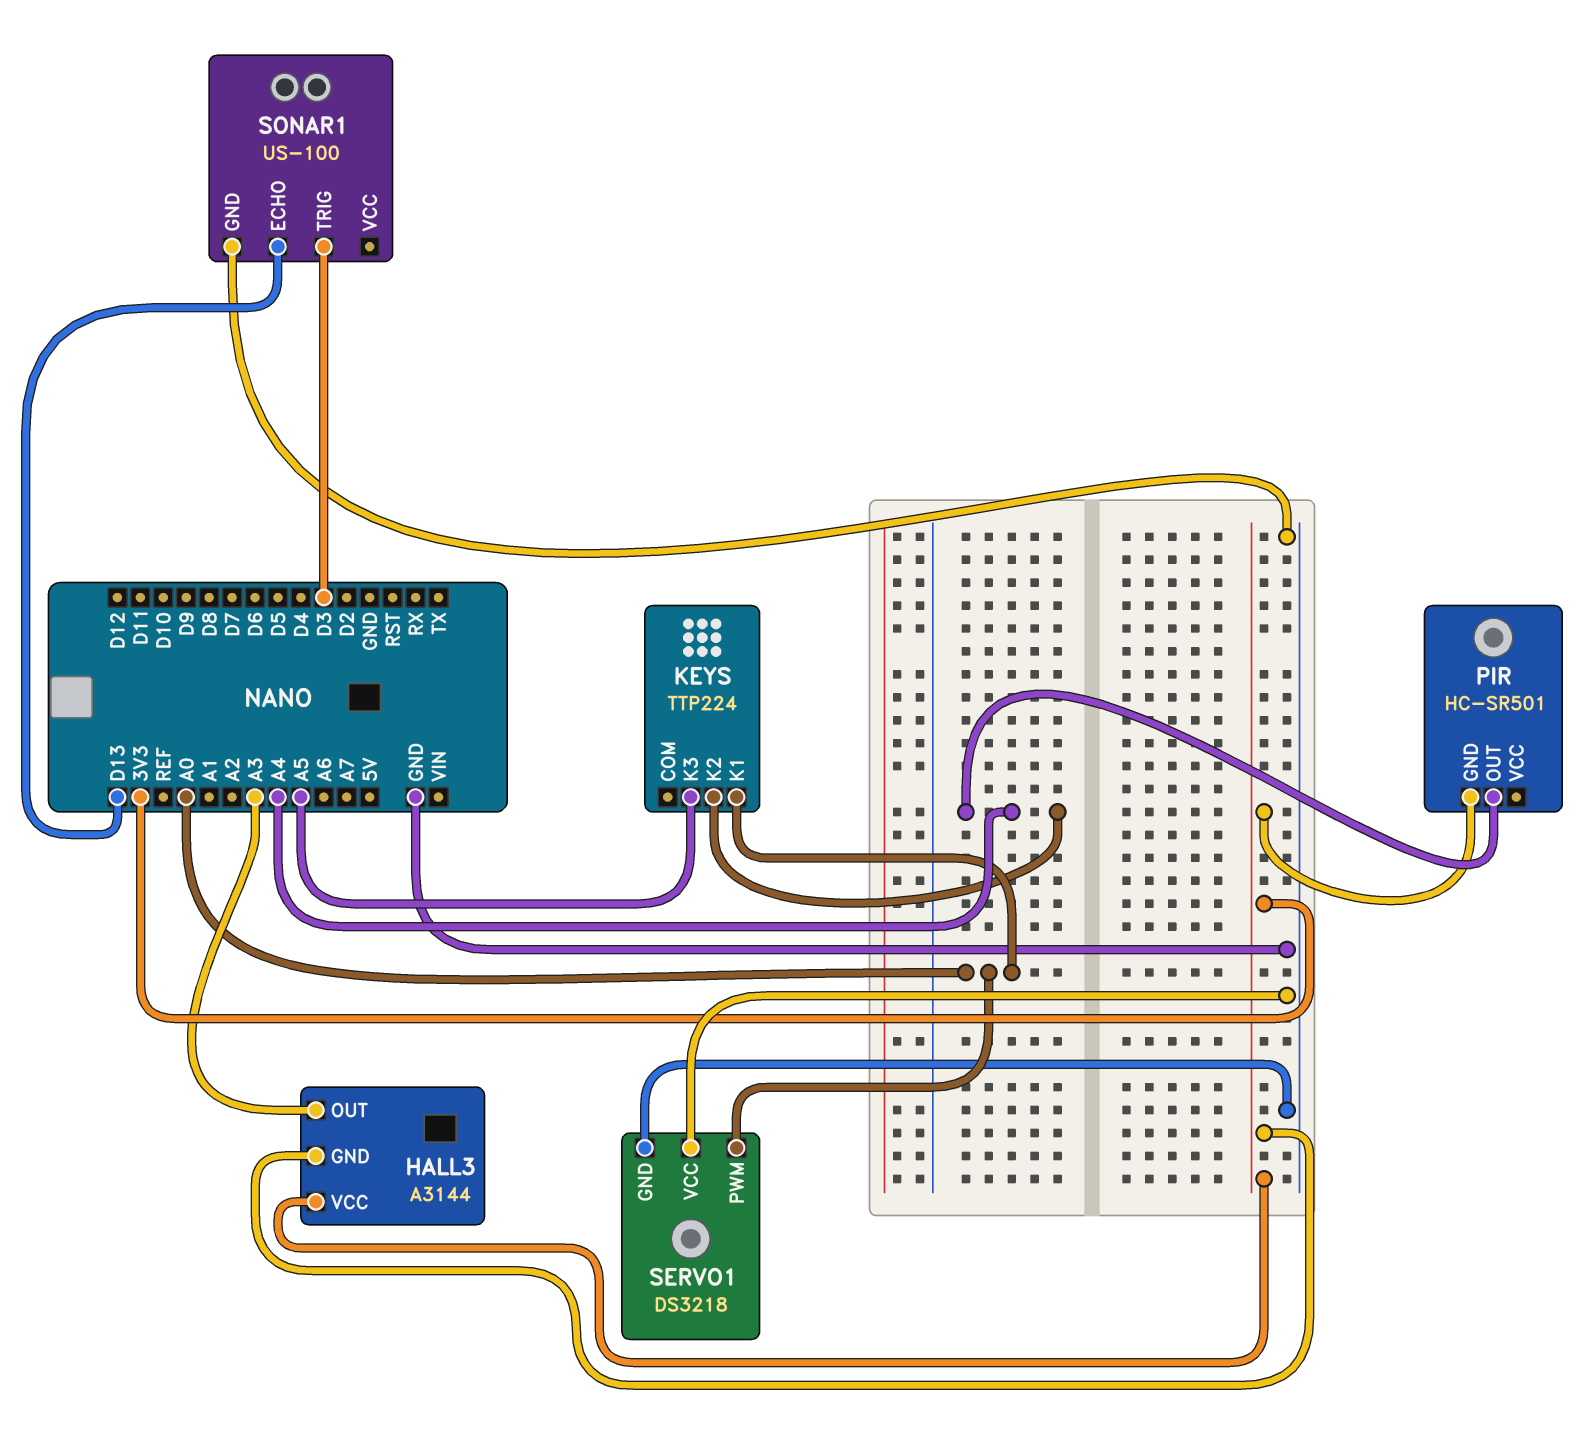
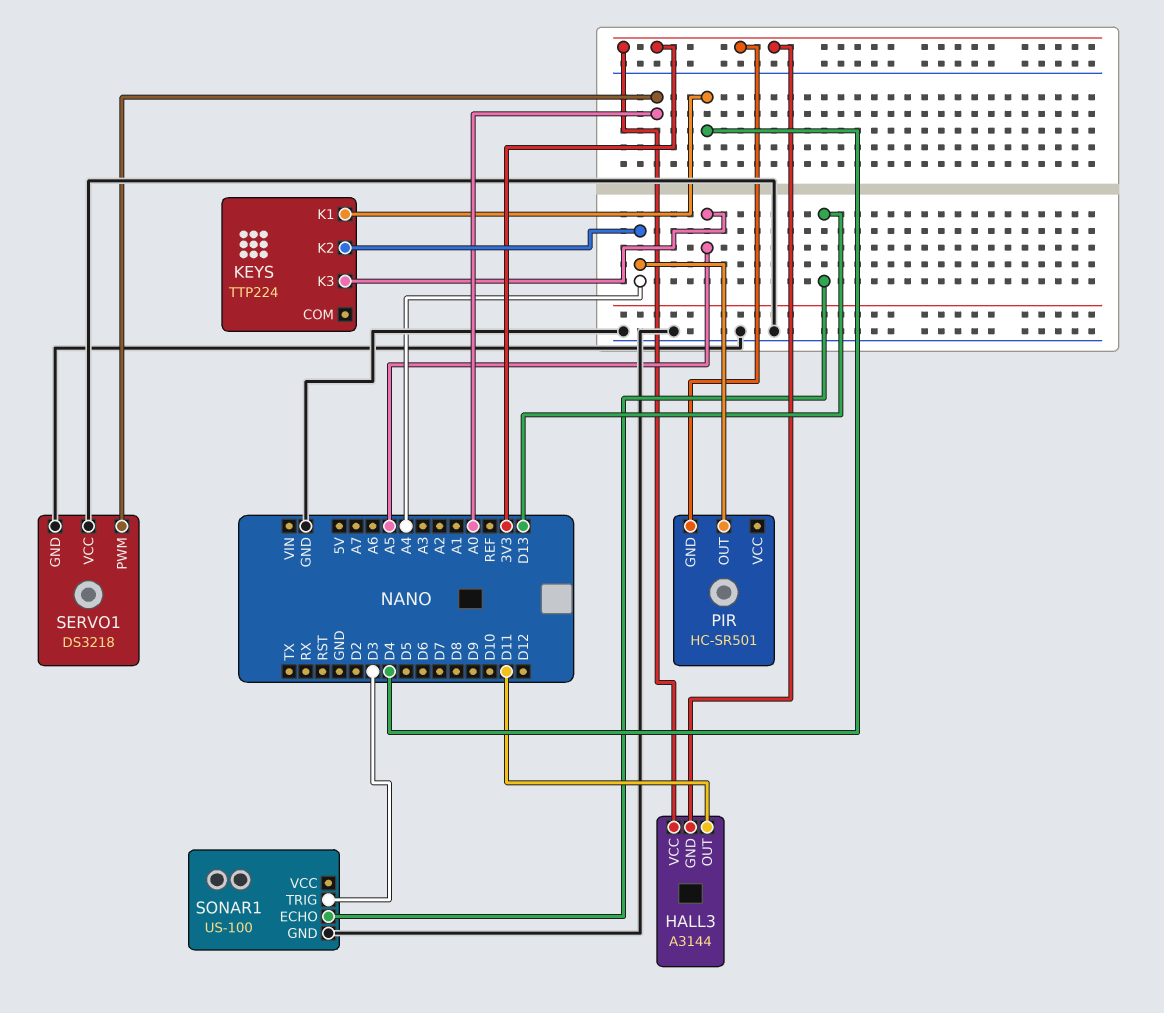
HALL3 pin OUT: A3 -> D11
KEYS pin K1: A0 -> D4

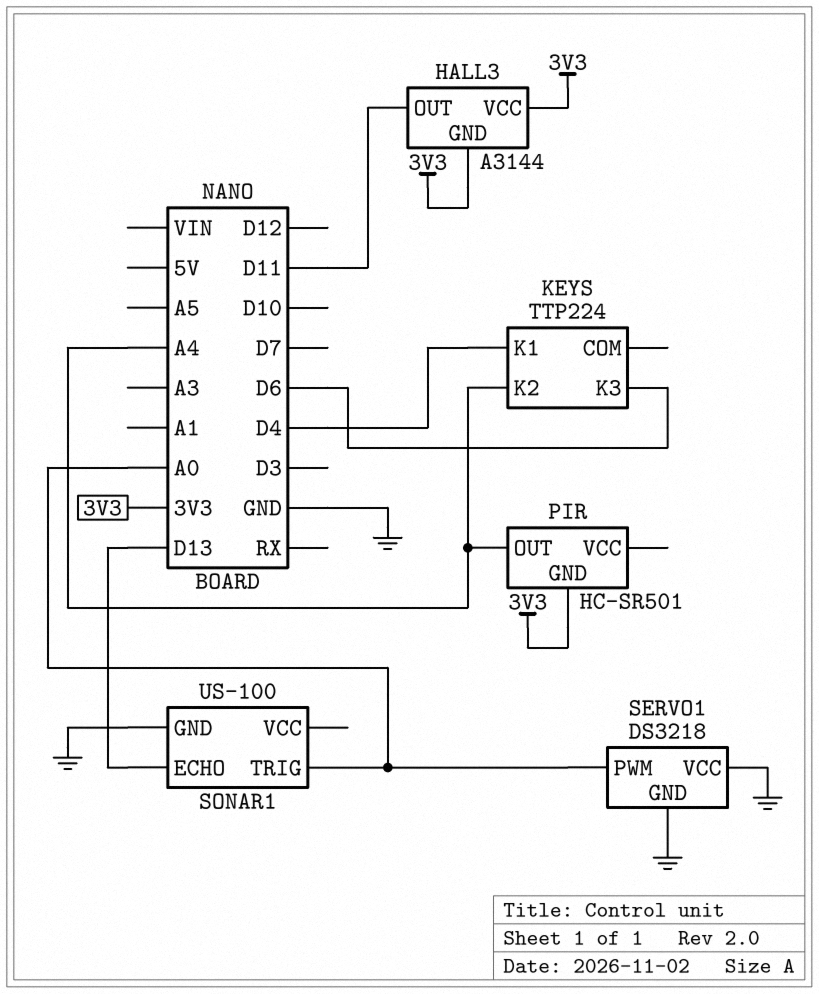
KEYS pin K3: A5 -> D6
SONAR1 pin TRIG: D3 -> A0

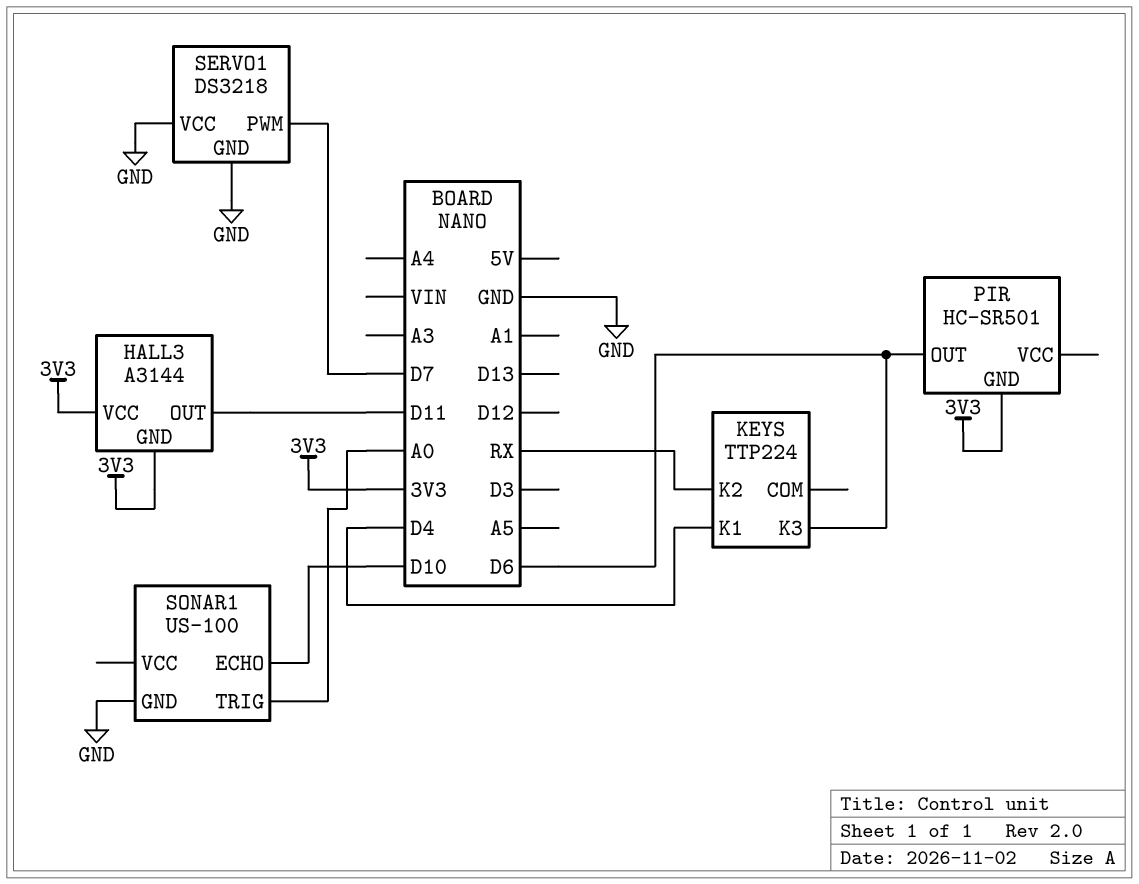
KEYS pin K2: A4 -> RX
PIR pin OUT: A4 -> D6
SERVO1 pin PWM: A0 -> D7
SONAR1 pin ECHO: D13 -> D10

